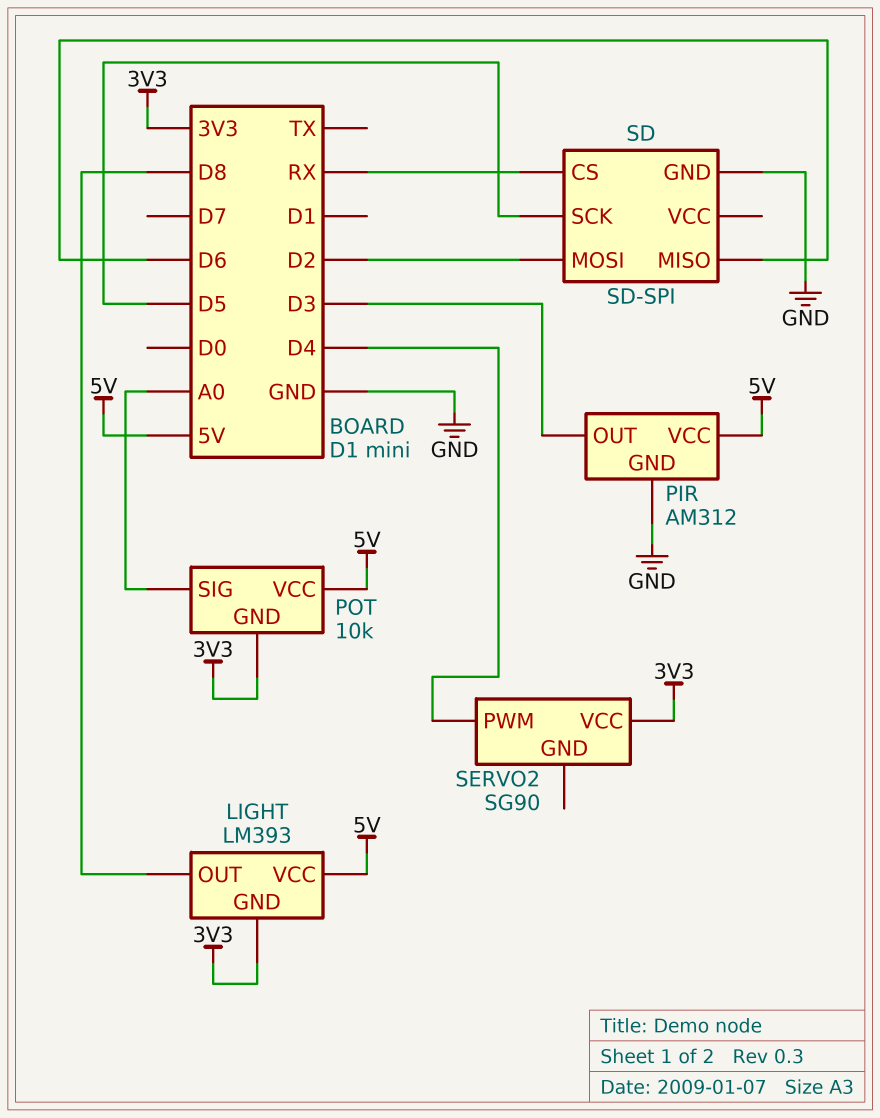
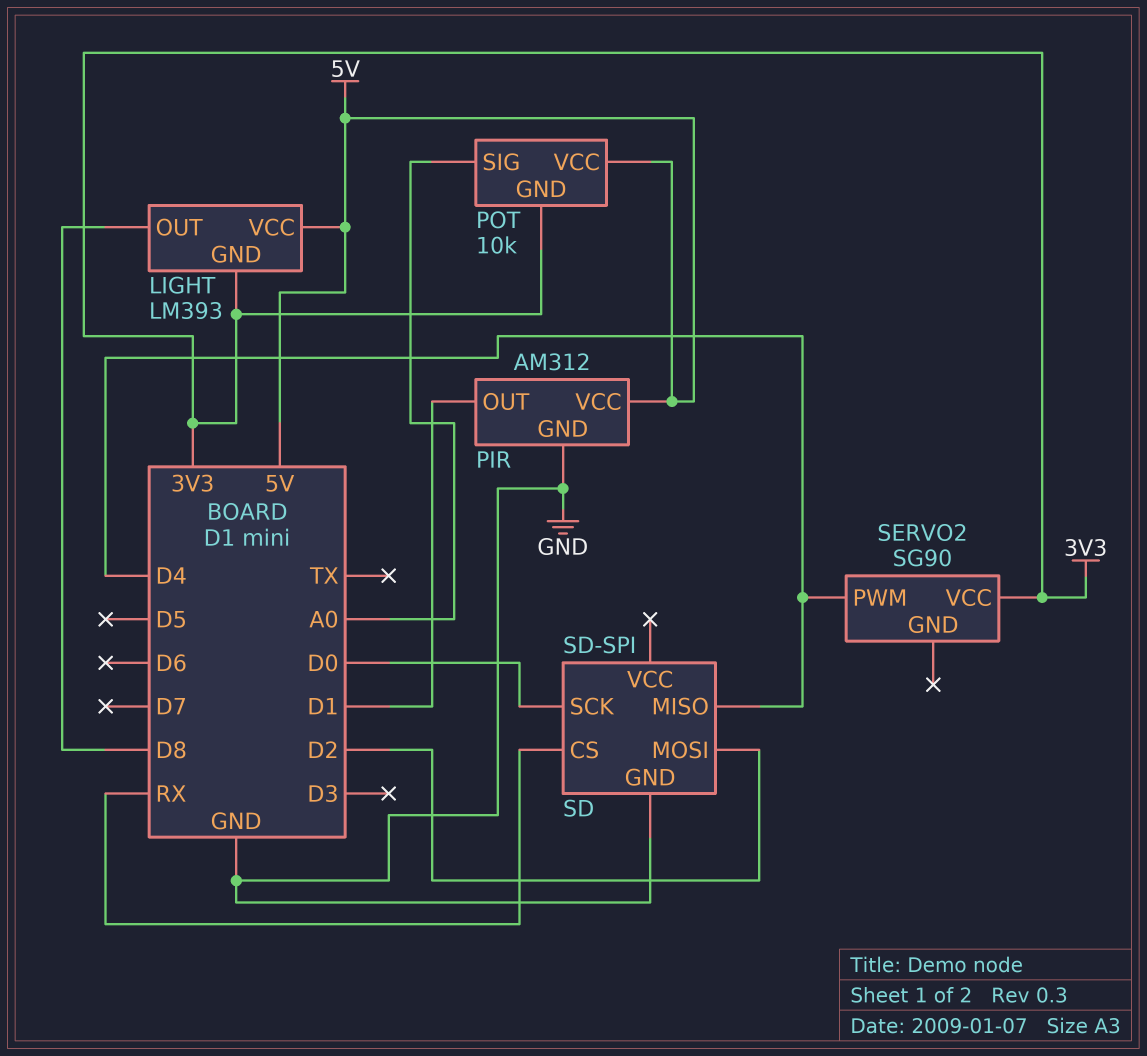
PIR pin OUT: D3 -> D1
SD pin MISO: D6 -> D4
SD pin SCK: D5 -> D0

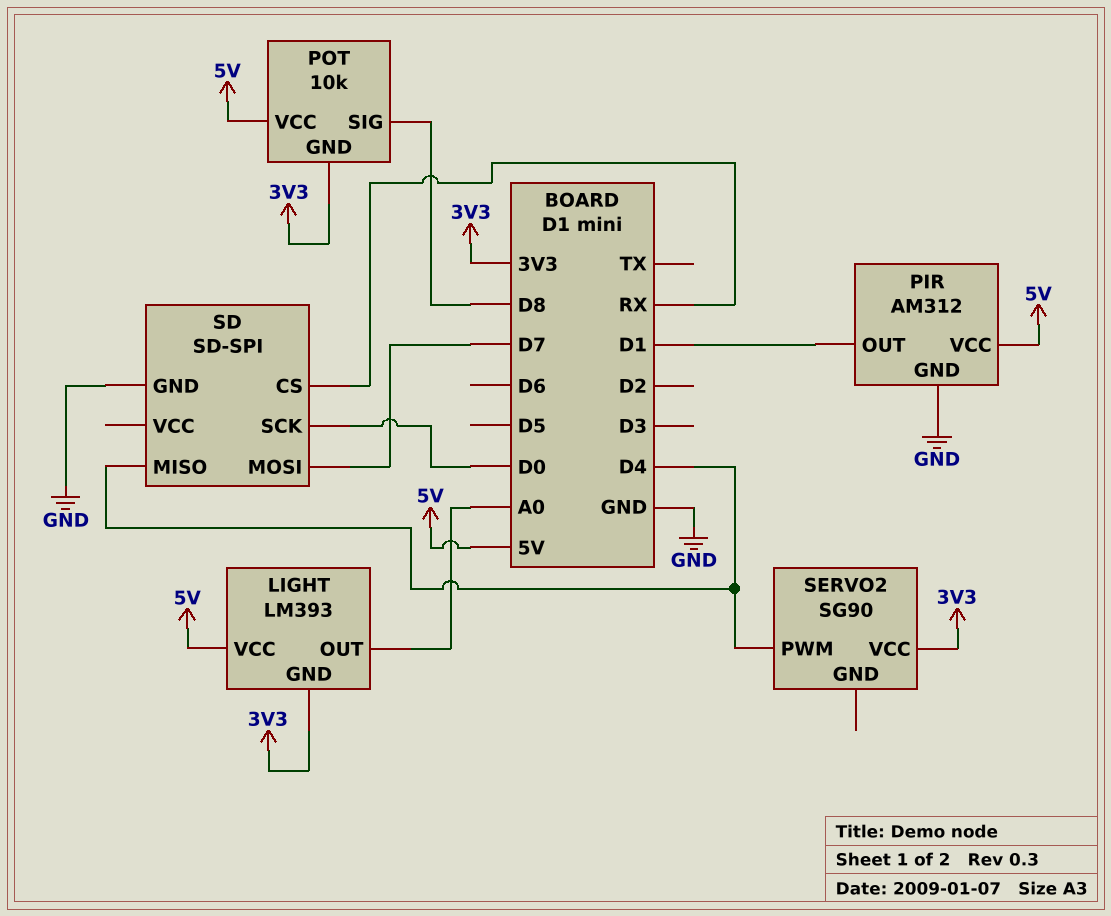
LIGHT pin OUT: D8 -> A0
POT pin SIG: A0 -> D8
SD pin MOSI: D2 -> D7

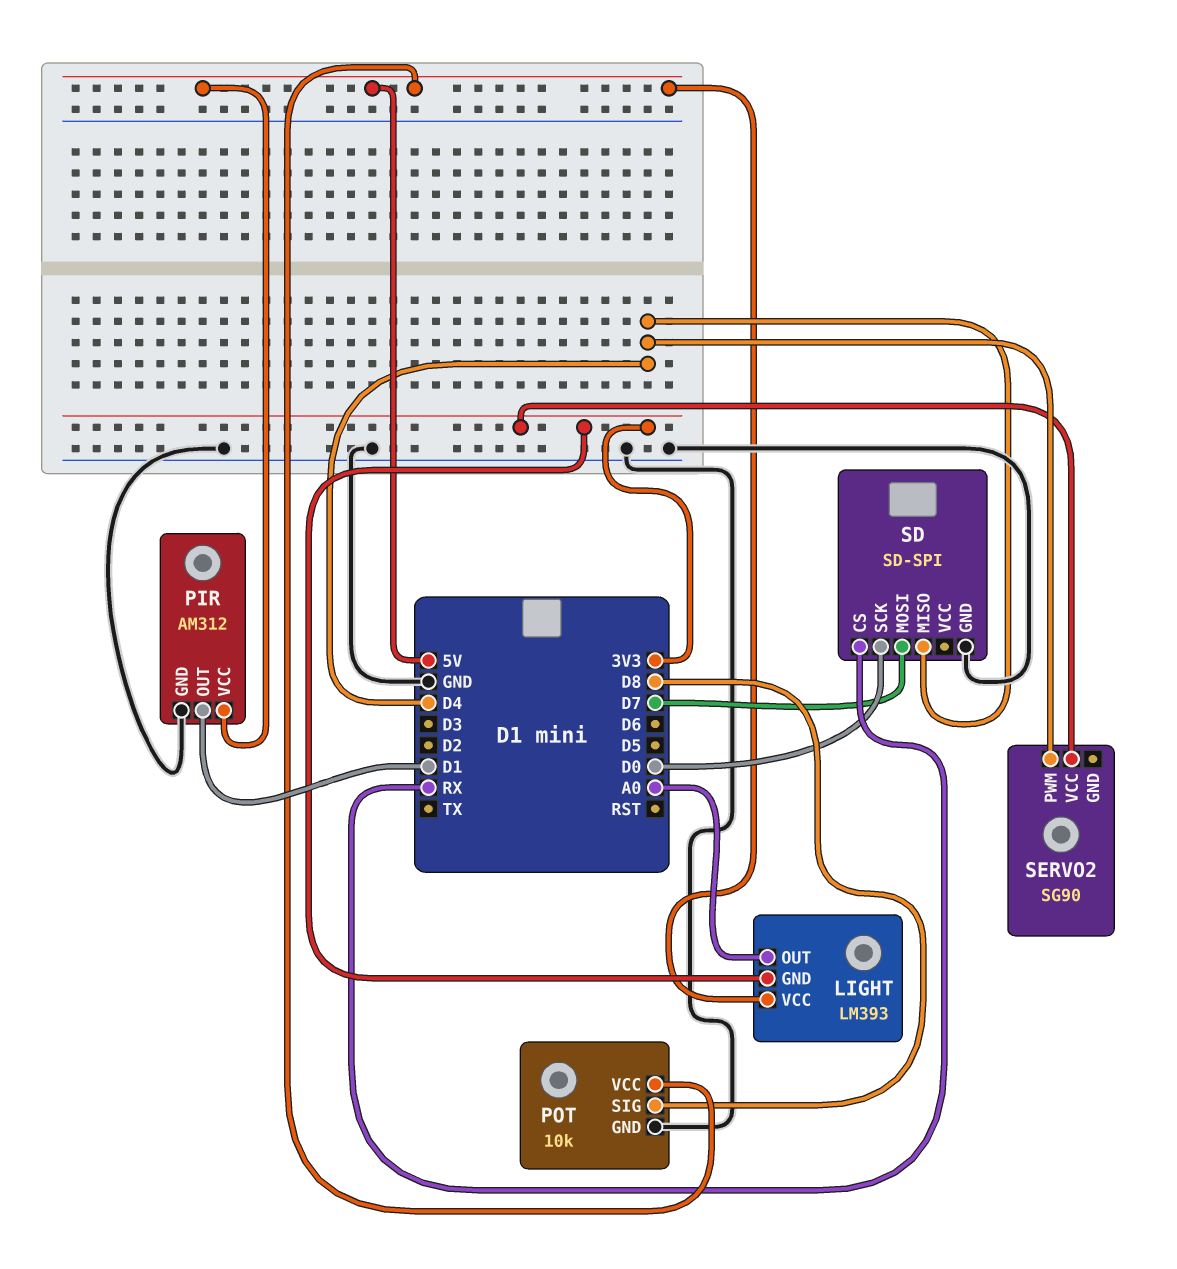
POT pin GND: 3V3 -> GND

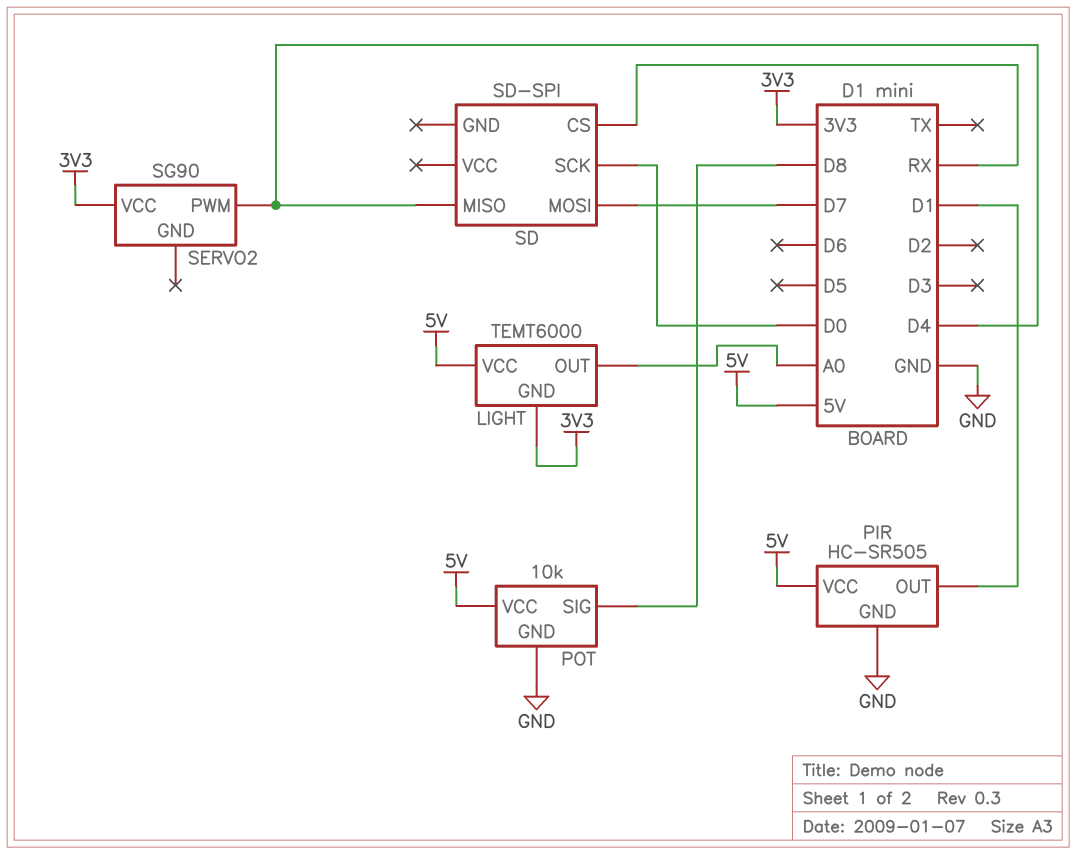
LIGHT: LM393 -> TEMT6000
PIR: AM312 -> HC-SR505
SD pin GND: GND -> none

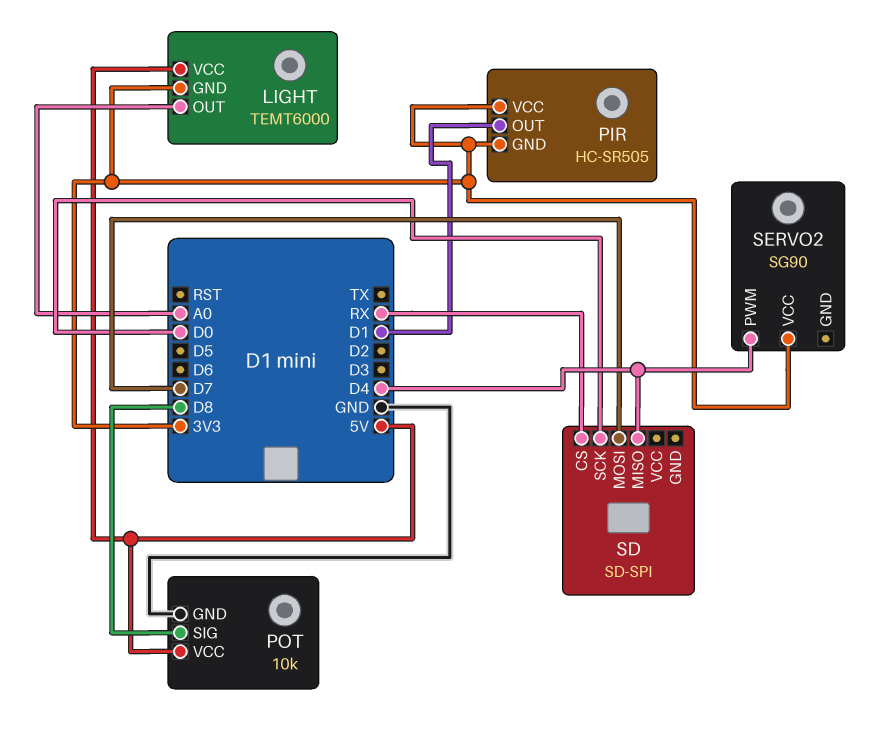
PIR pin GND: GND -> 3V3
PIR pin VCC: 5V -> 3V3

